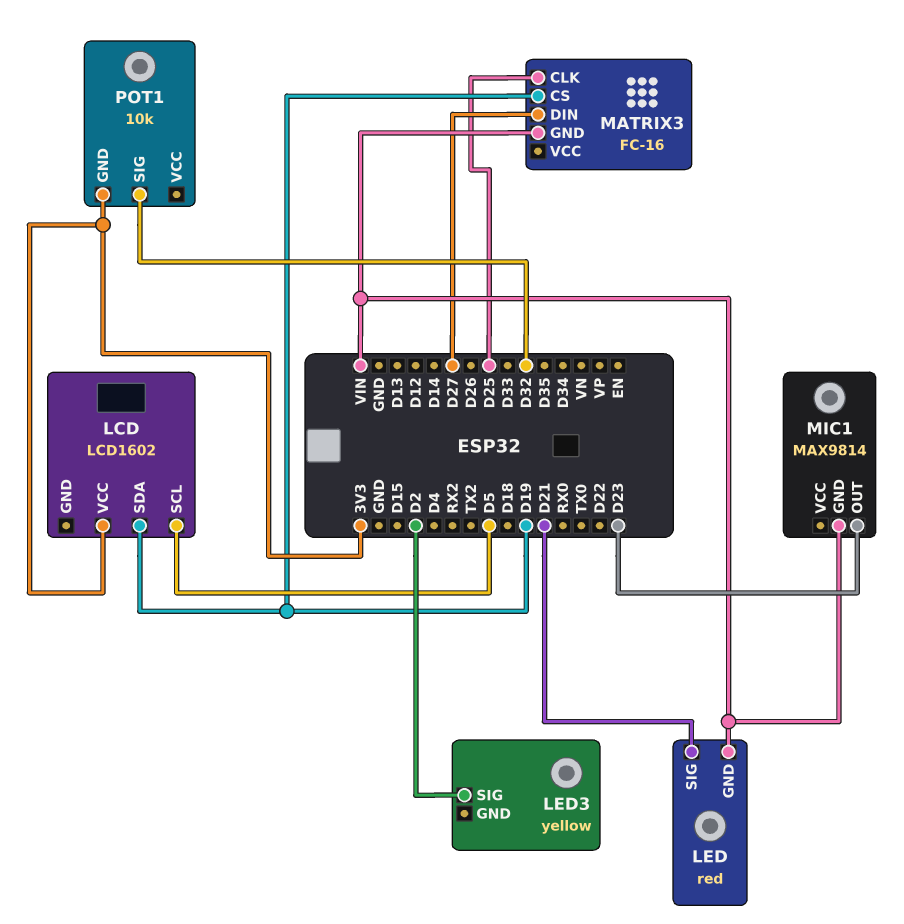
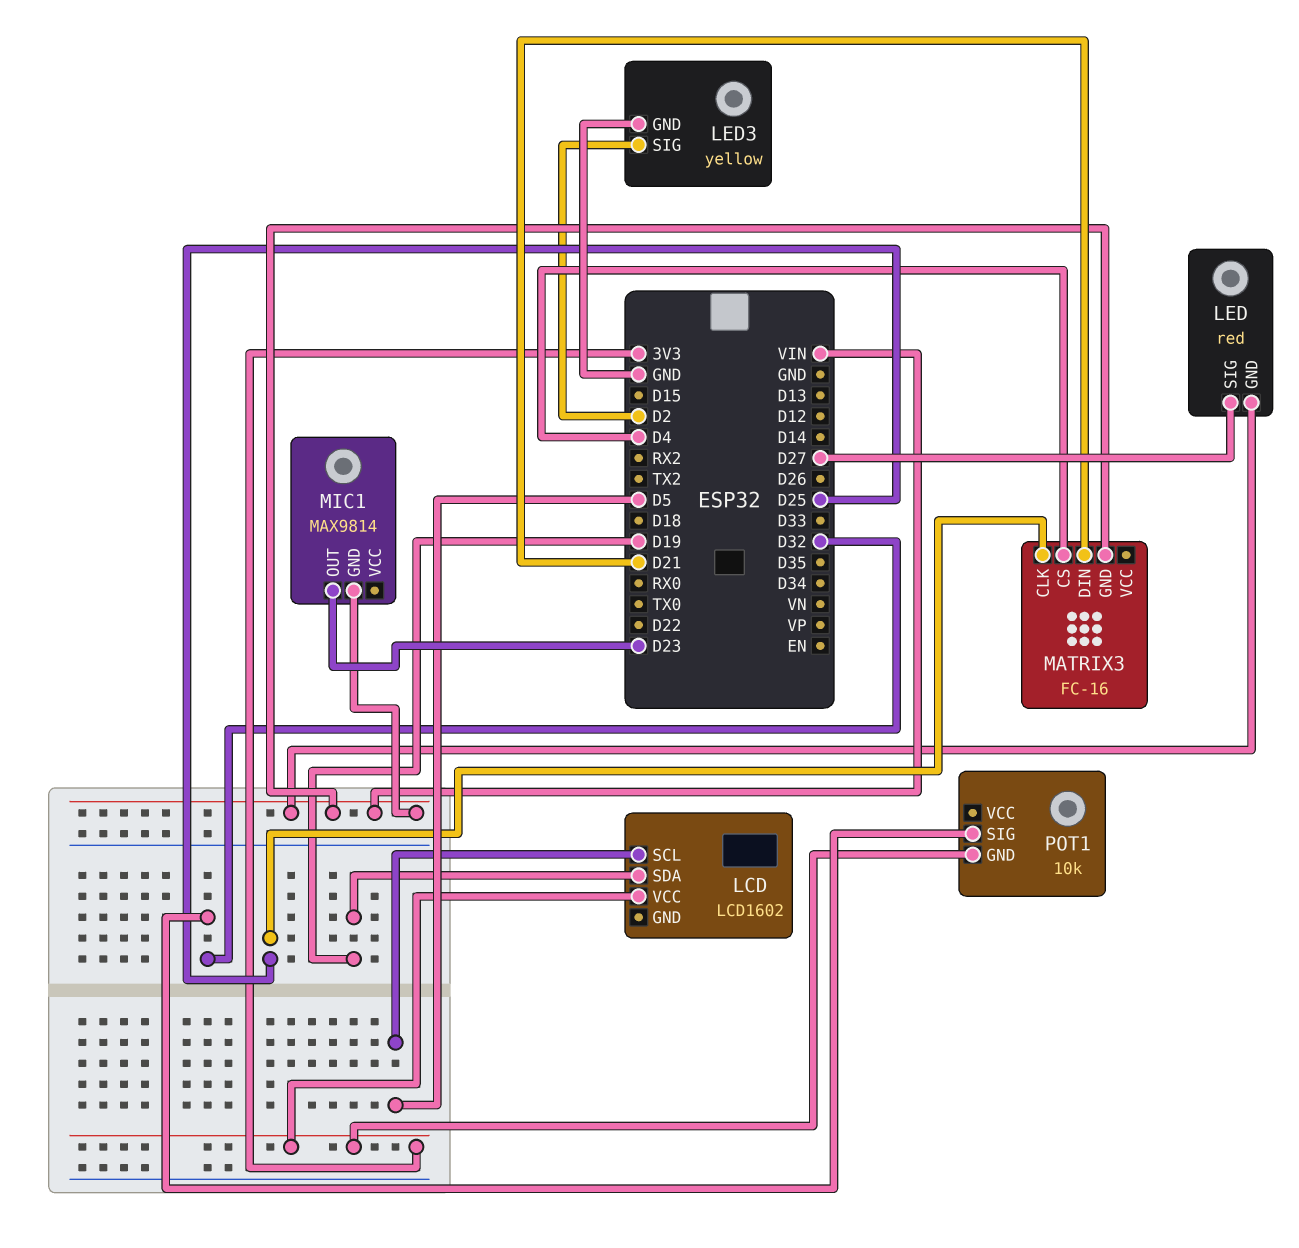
LED pin SIG: D21 -> D27
LED3 pin GND: none -> GND
MATRIX3 pin CS: D19 -> D4
MATRIX3 pin DIN: D27 -> D21

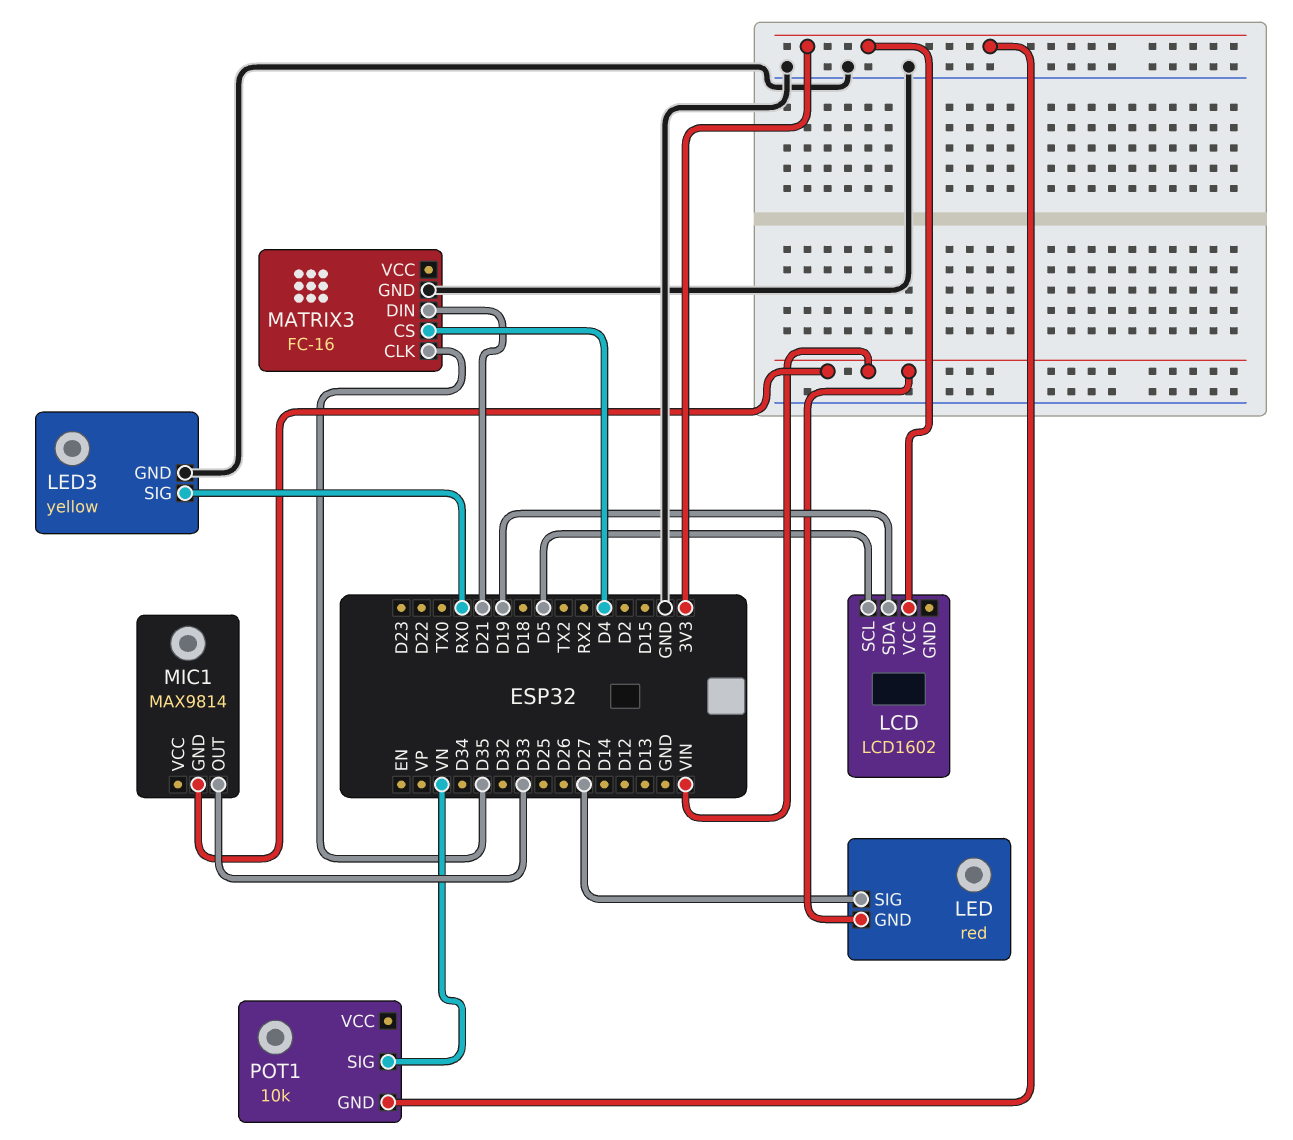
LED3 pin SIG: D2 -> RX0
MATRIX3 pin CLK: D25 -> D35
MATRIX3 pin GND: VIN -> GND
MIC1 pin OUT: D23 -> D33
POT1 pin SIG: D32 -> VN

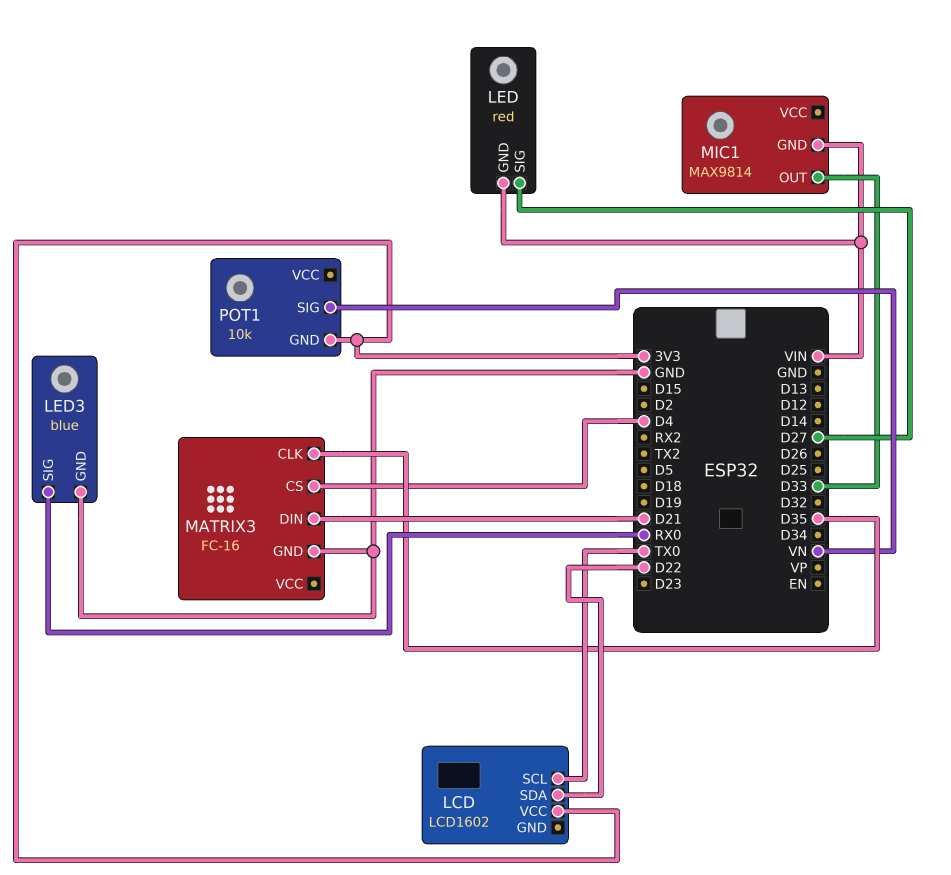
LCD pin SCL: D5 -> TX0
LCD pin SDA: D19 -> D22
LED3: yellow -> blue

